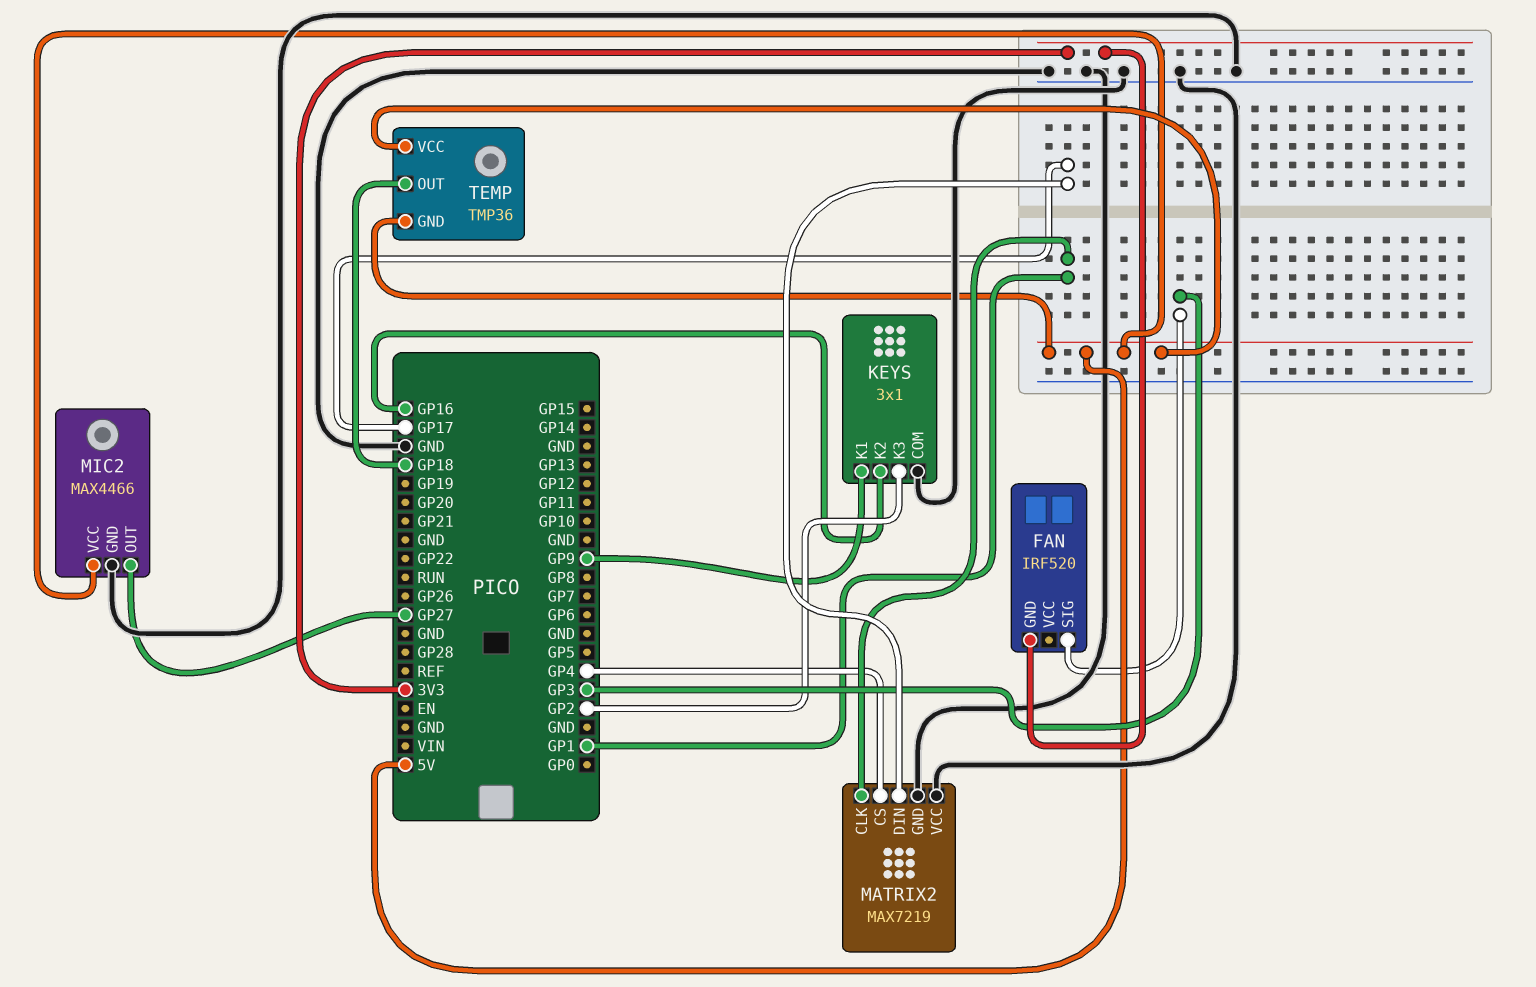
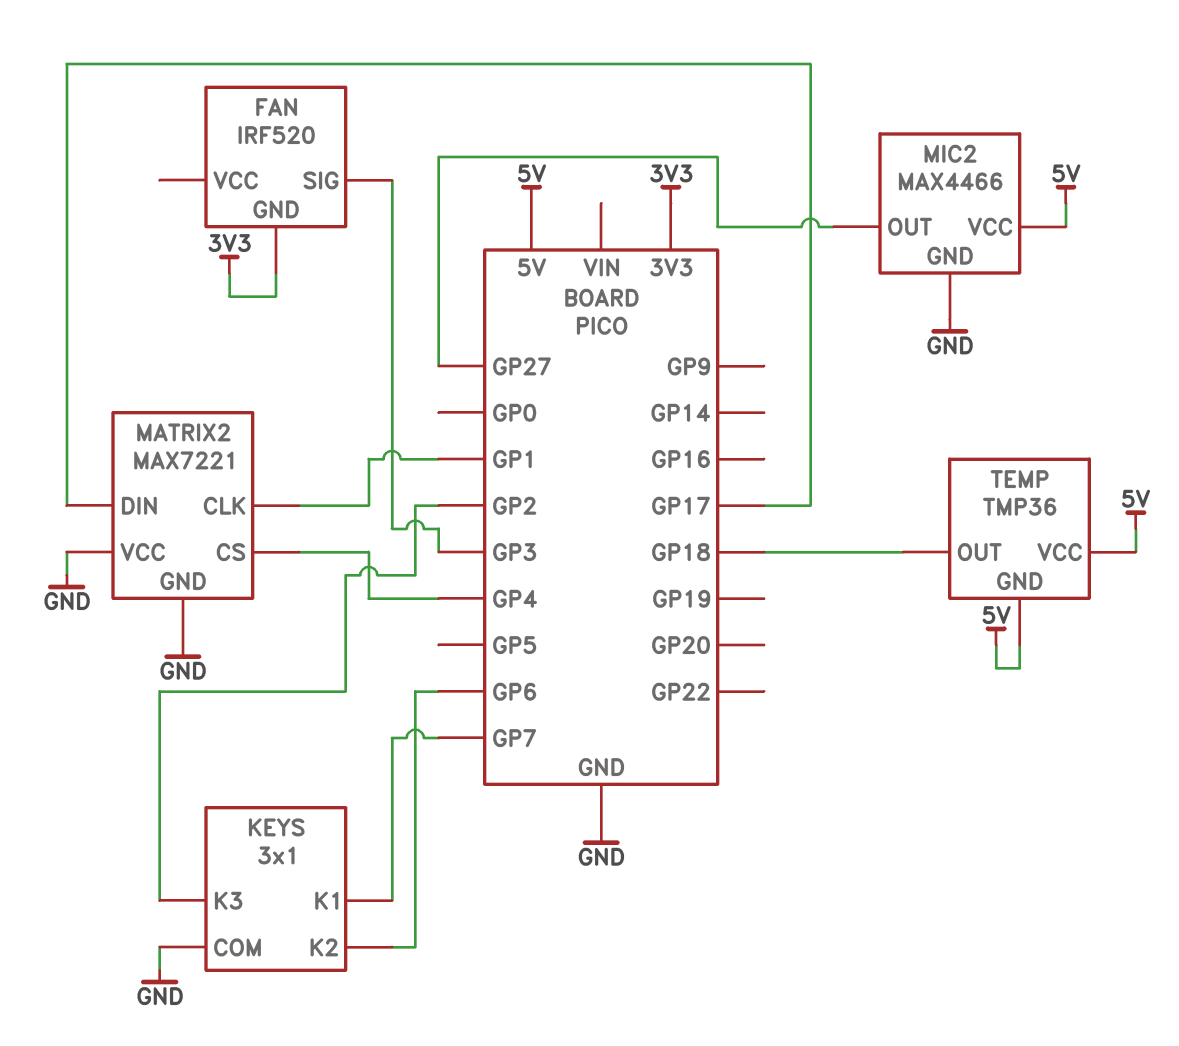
KEYS pin K1: GP9 -> GP7
KEYS pin K2: GP16 -> GP6
MATRIX2: MAX7219 -> MAX7221

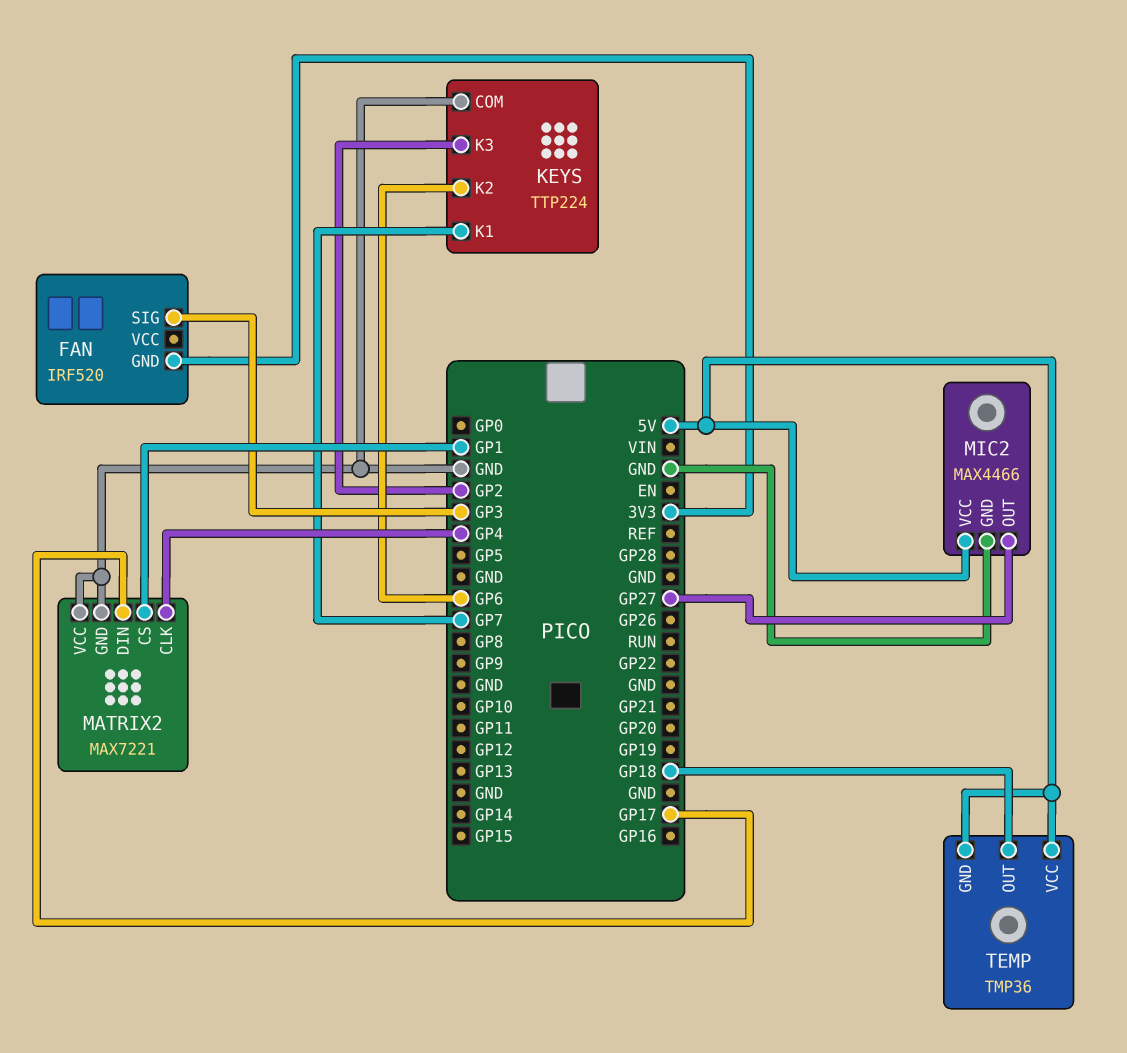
KEYS: 3x1 -> TTP224
MATRIX2 pin CLK: GP1 -> GP4
MATRIX2 pin CS: GP4 -> GP1

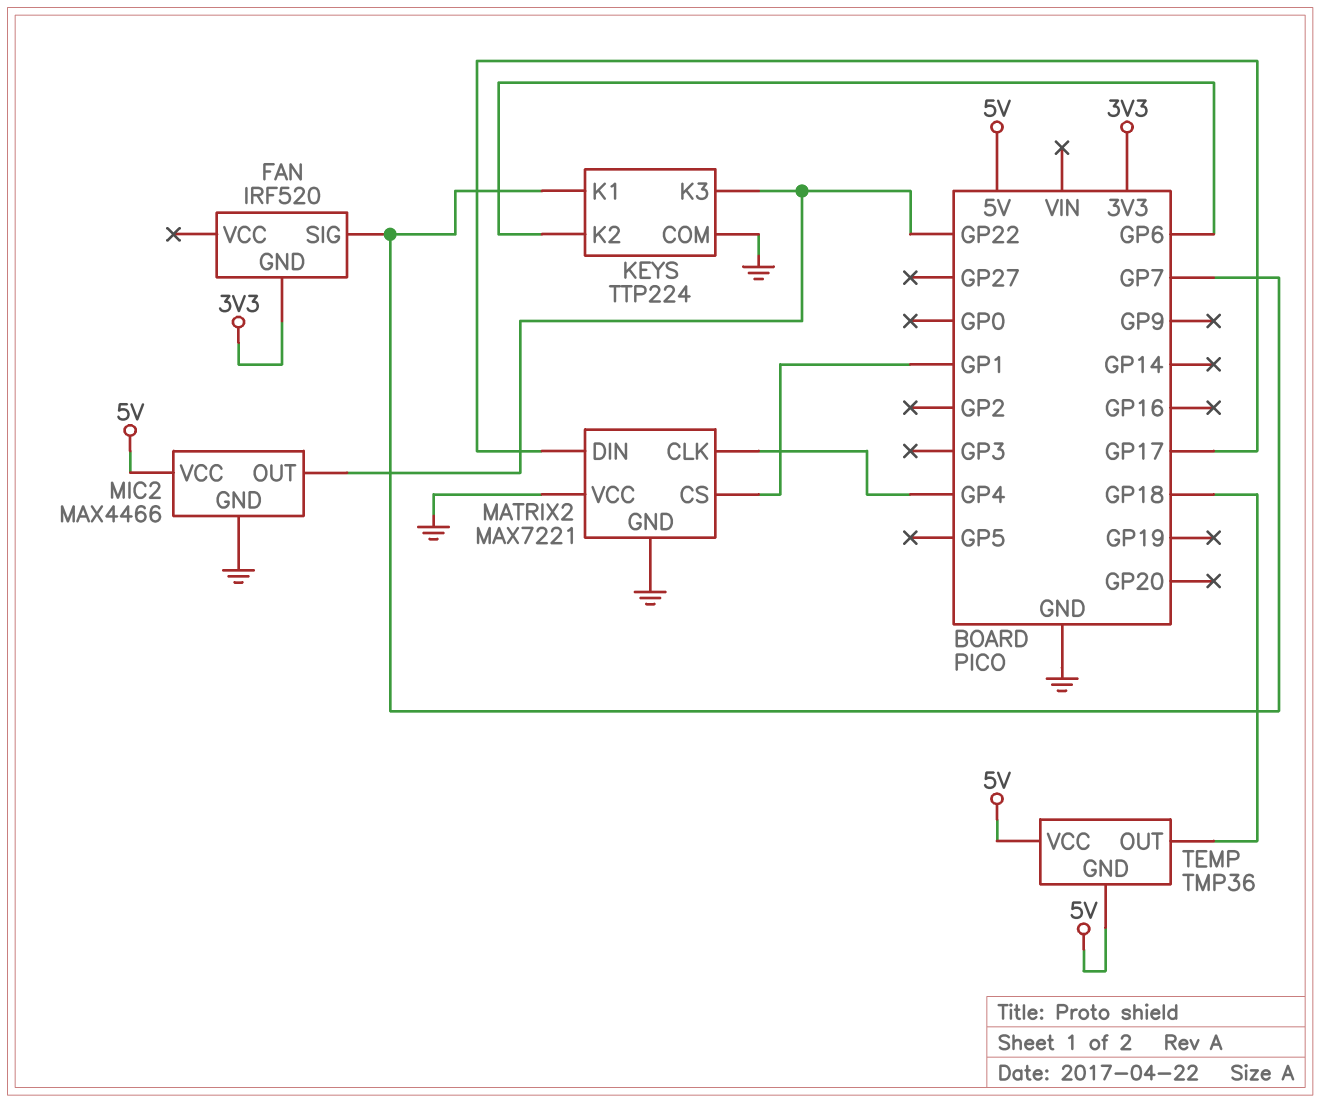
FAN pin SIG: GP3 -> GP7
KEYS pin K3: GP2 -> GP22
MIC2 pin OUT: GP27 -> GP22

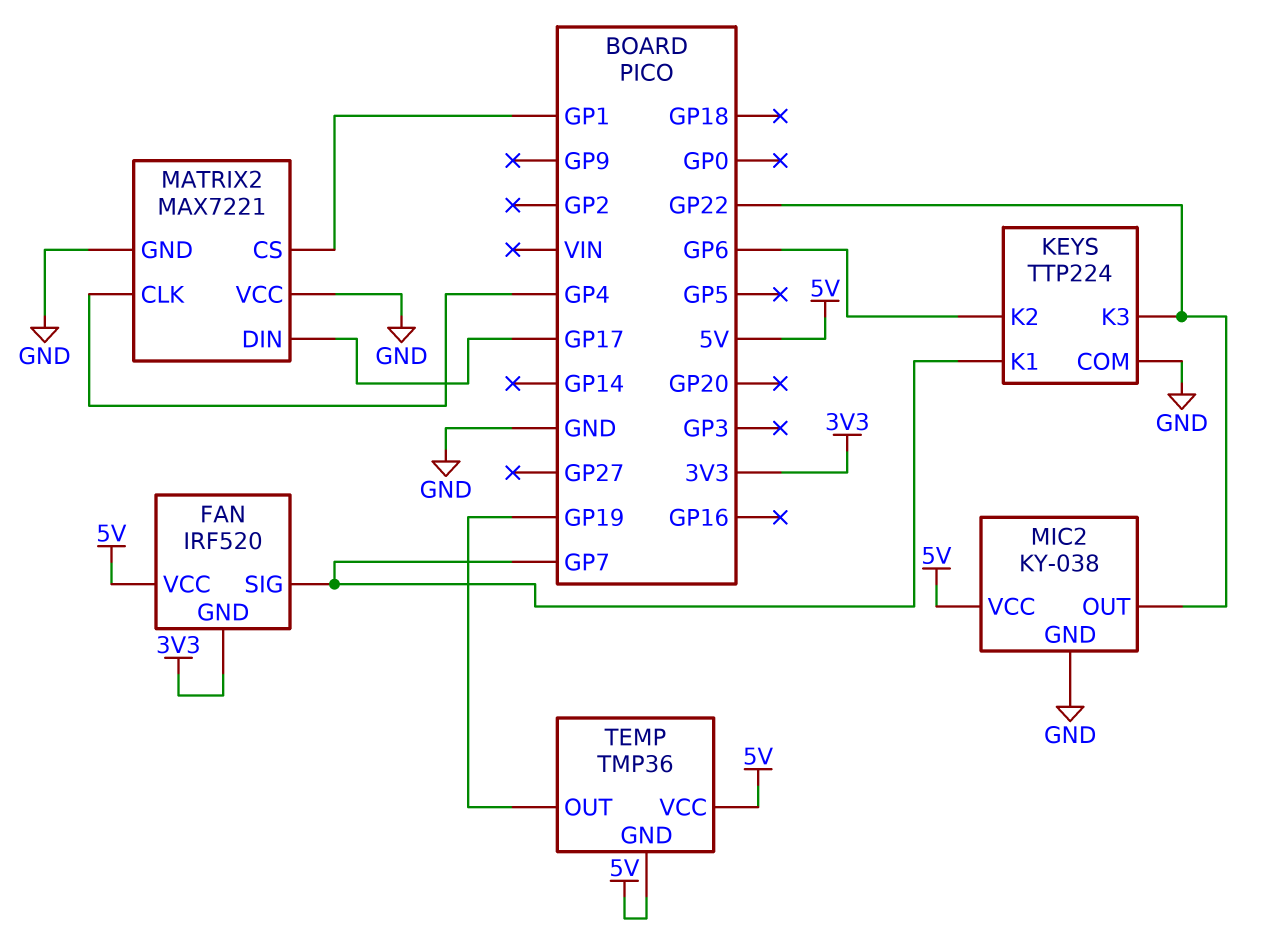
FAN pin VCC: none -> 5V
MIC2: MAX4466 -> KY-038
TEMP pin OUT: GP18 -> GP19

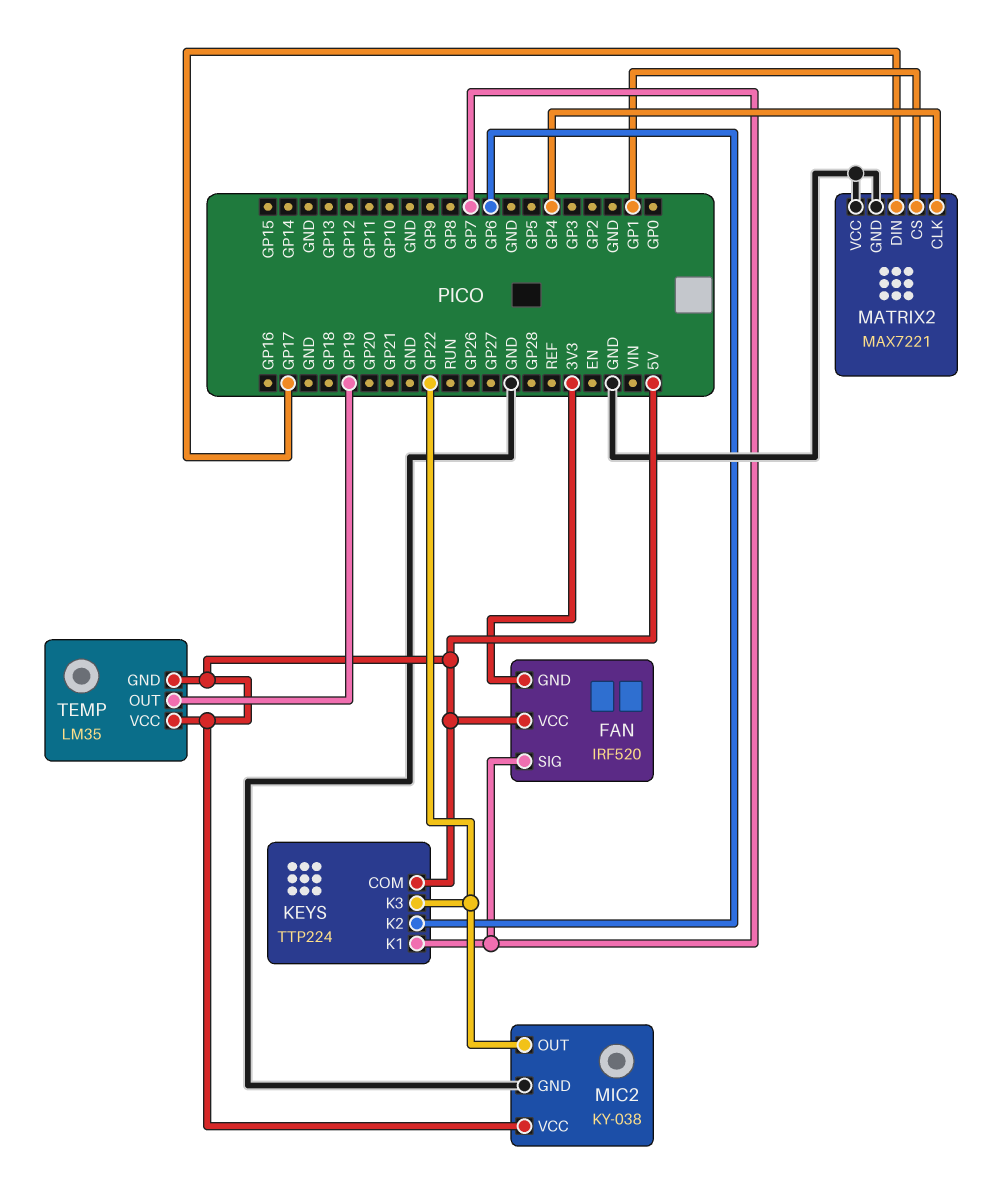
KEYS pin COM: GND -> 5V
TEMP: TMP36 -> LM35

